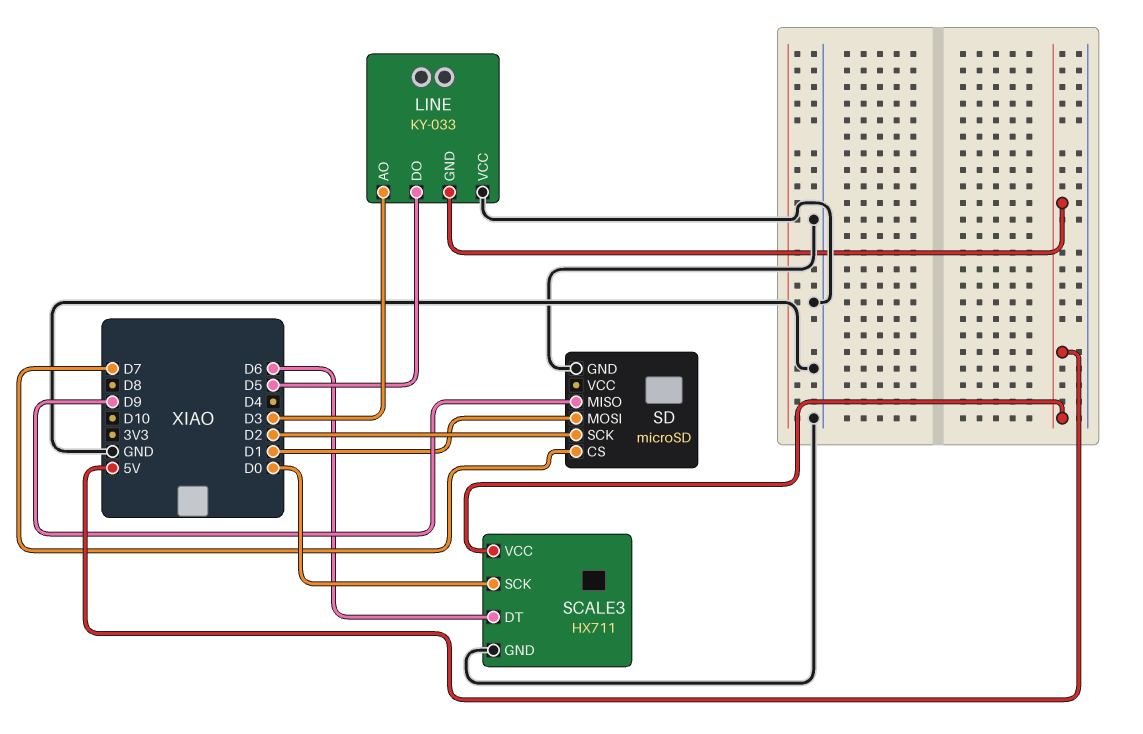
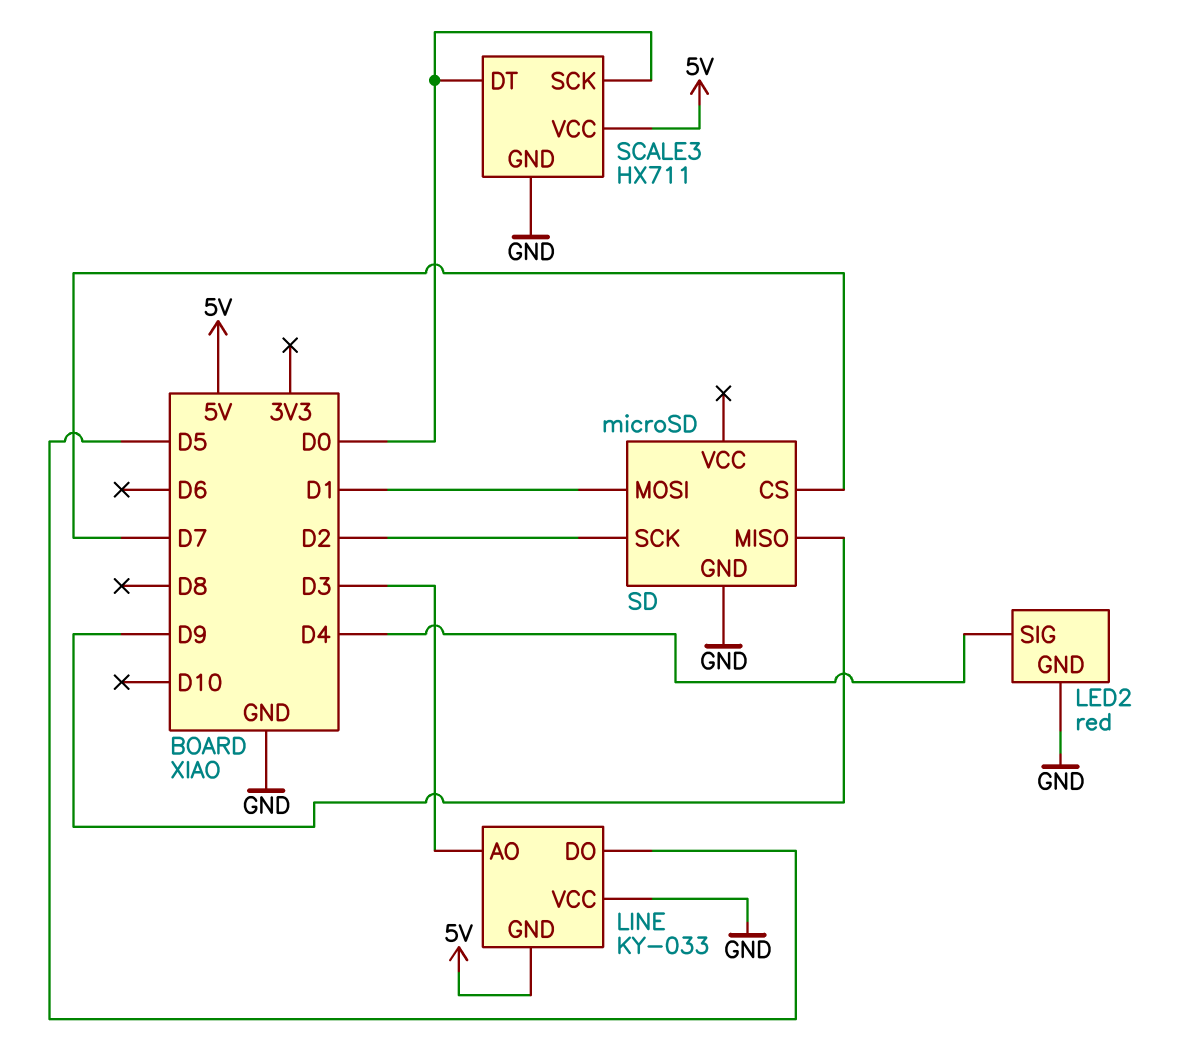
LED2: none -> red
LED2 pin GND: none -> GND
LED2 pin SIG: none -> D4
SCALE3 pin DT: D6 -> D0

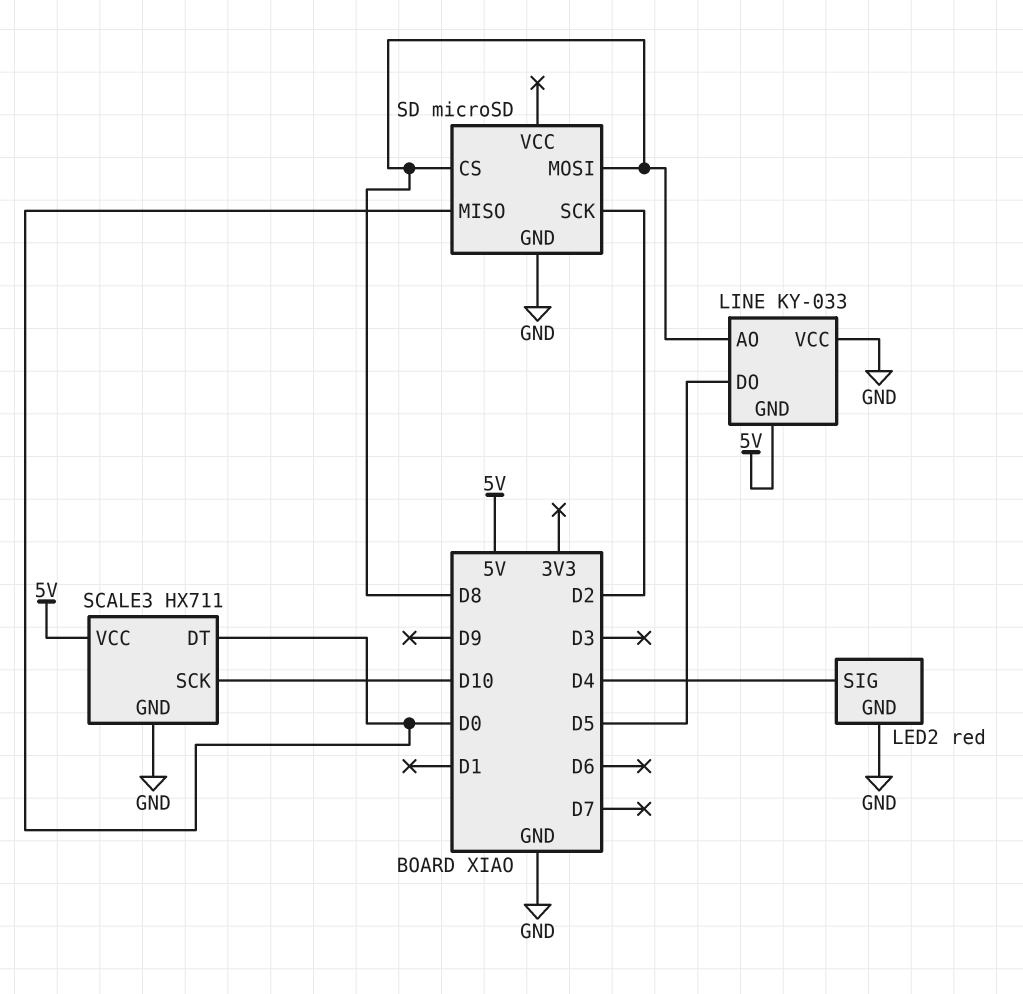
LINE pin AO: D3 -> D8
SCALE3 pin SCK: D0 -> D10
SD pin CS: D7 -> D8
SD pin MISO: D9 -> D0
SD pin MOSI: D1 -> D8

